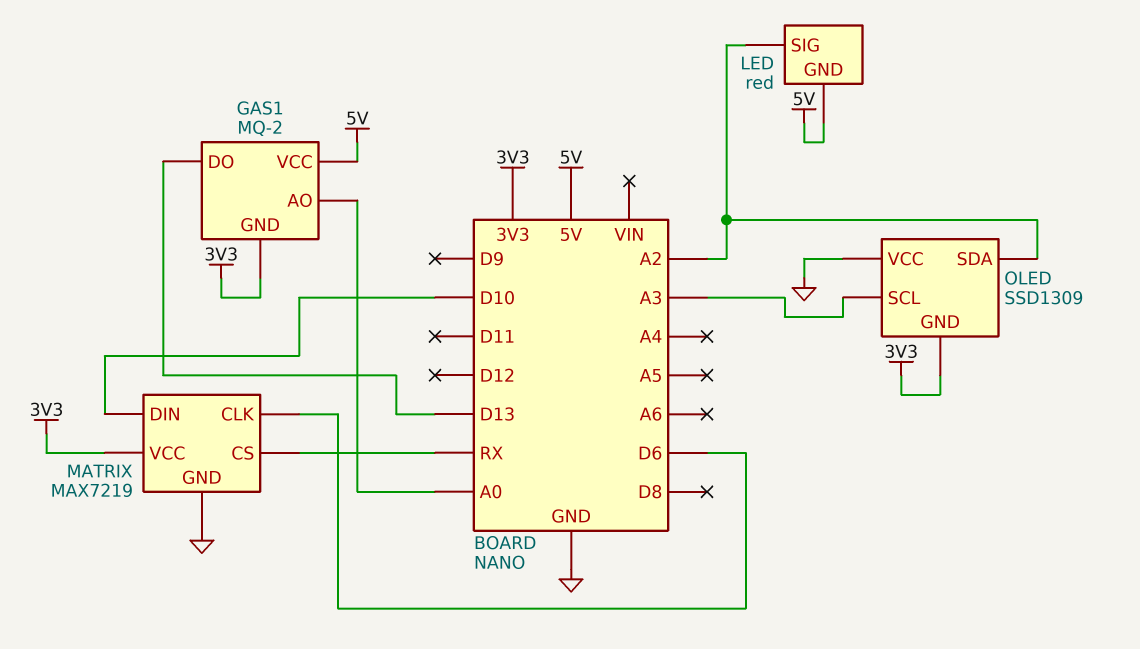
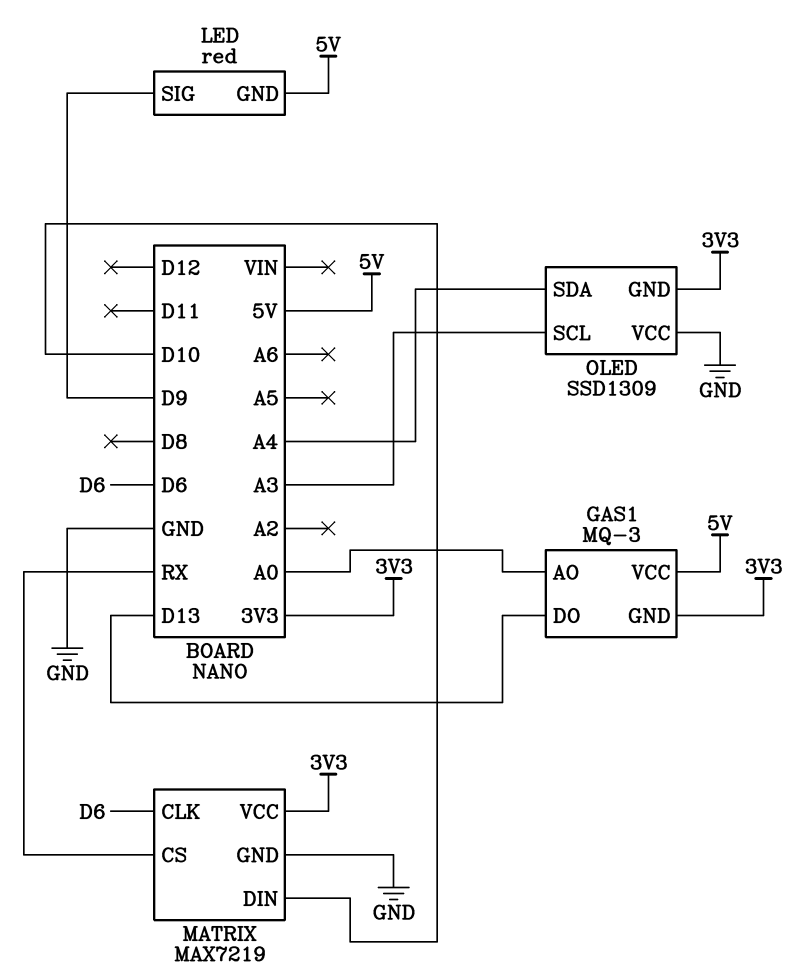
GAS1: MQ-2 -> MQ-3
LED pin SIG: A2 -> D9
OLED pin SDA: A2 -> A4

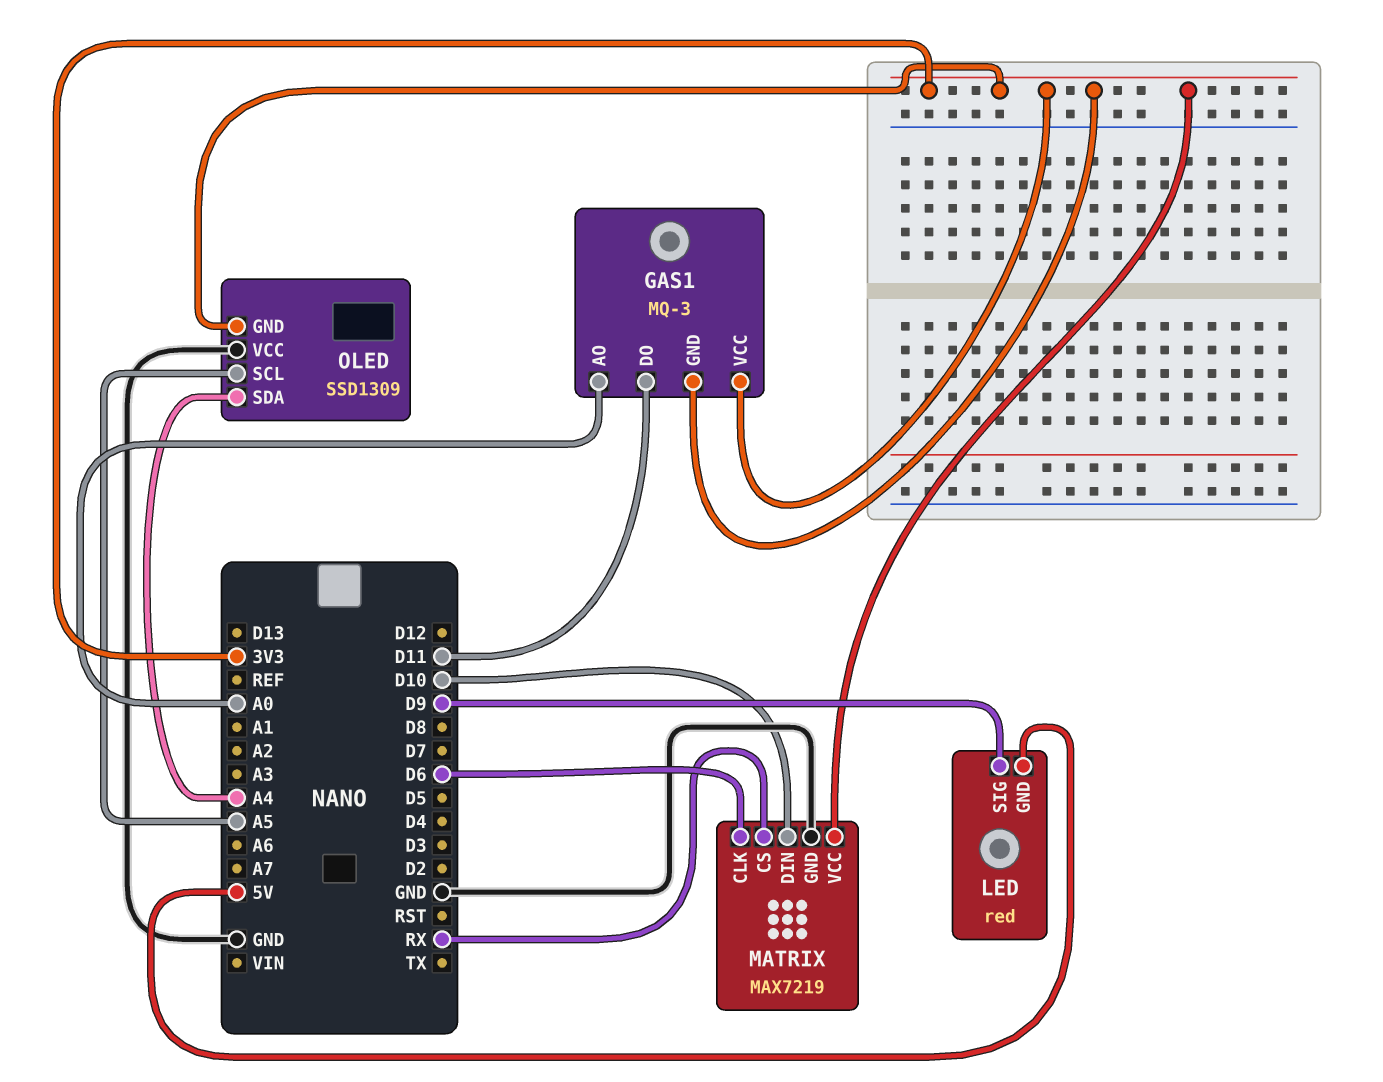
GAS1 pin DO: D13 -> D11
GAS1 pin VCC: 5V -> 3V3
OLED pin SCL: A3 -> A5

